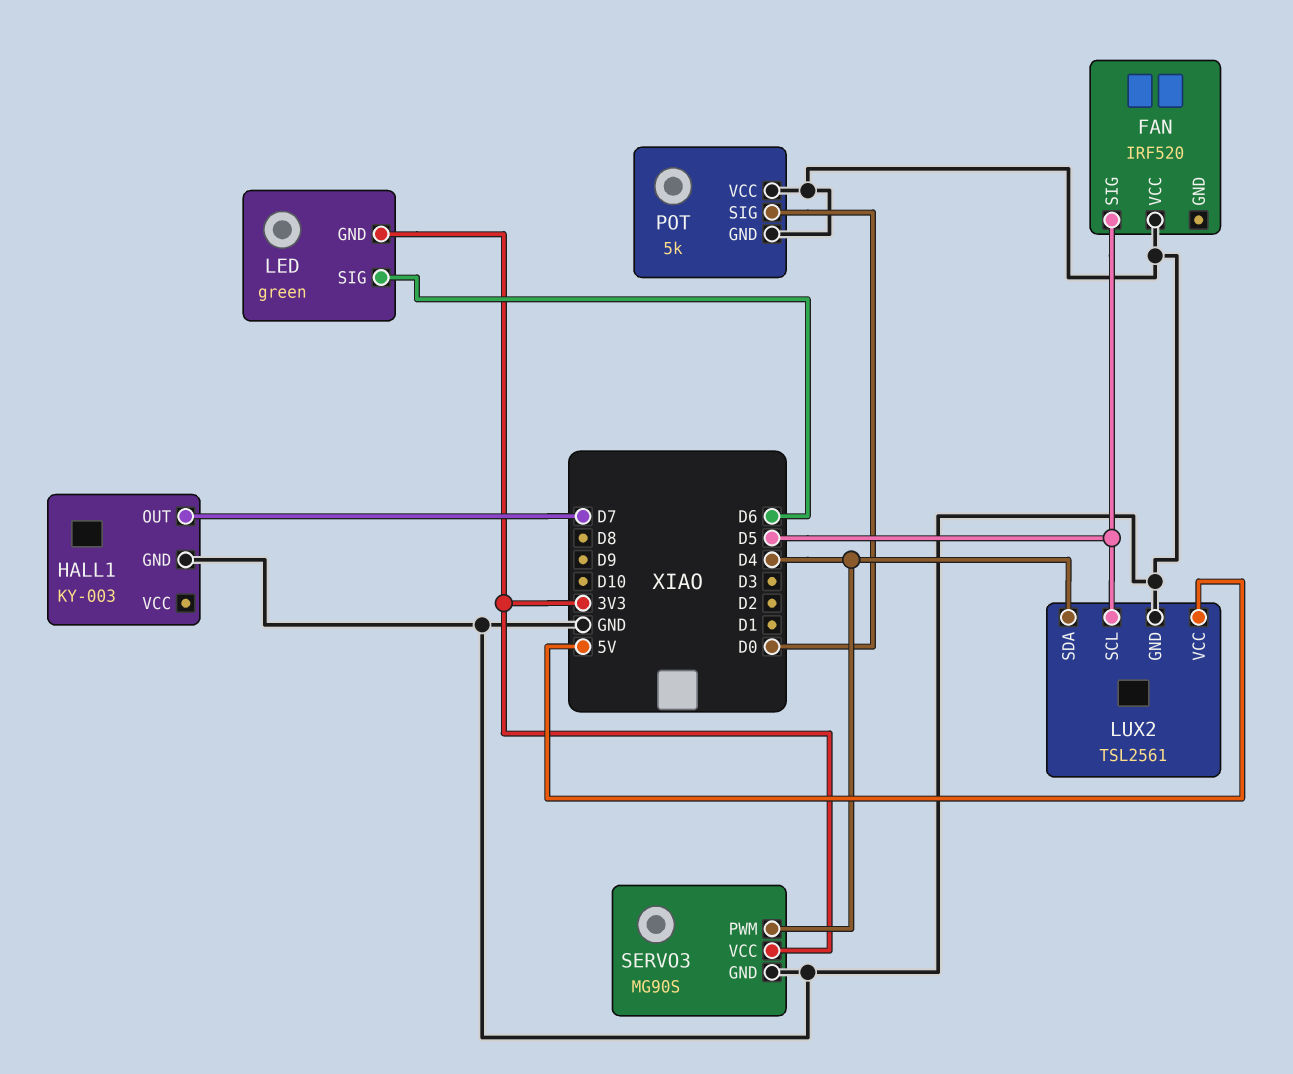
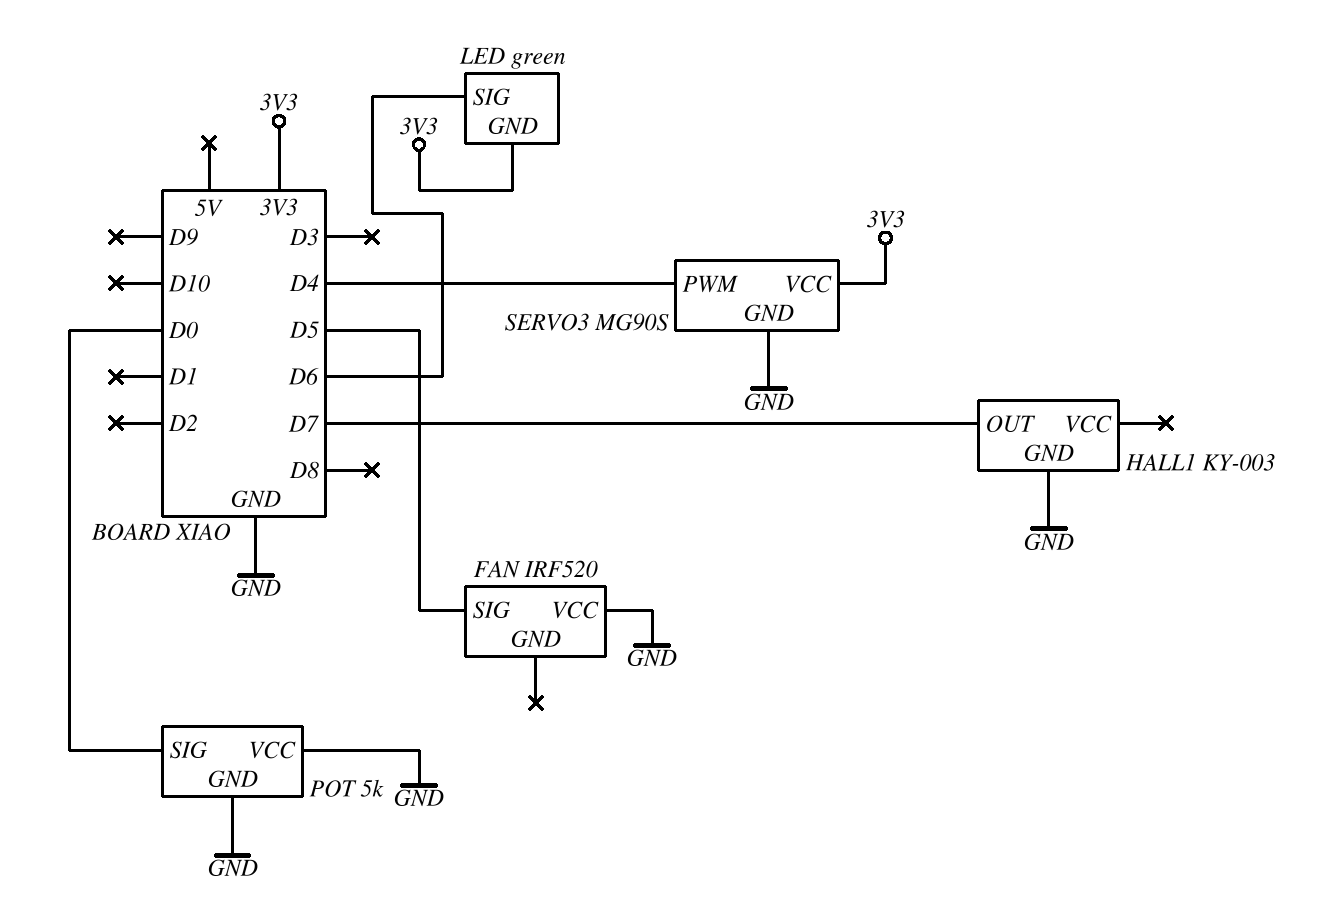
LUX2: TSL2561 -> none
LUX2 pin GND: GND -> none
LUX2 pin SCL: D5 -> none
LUX2 pin SDA: D4 -> none
LUX2 pin VCC: 5V -> none

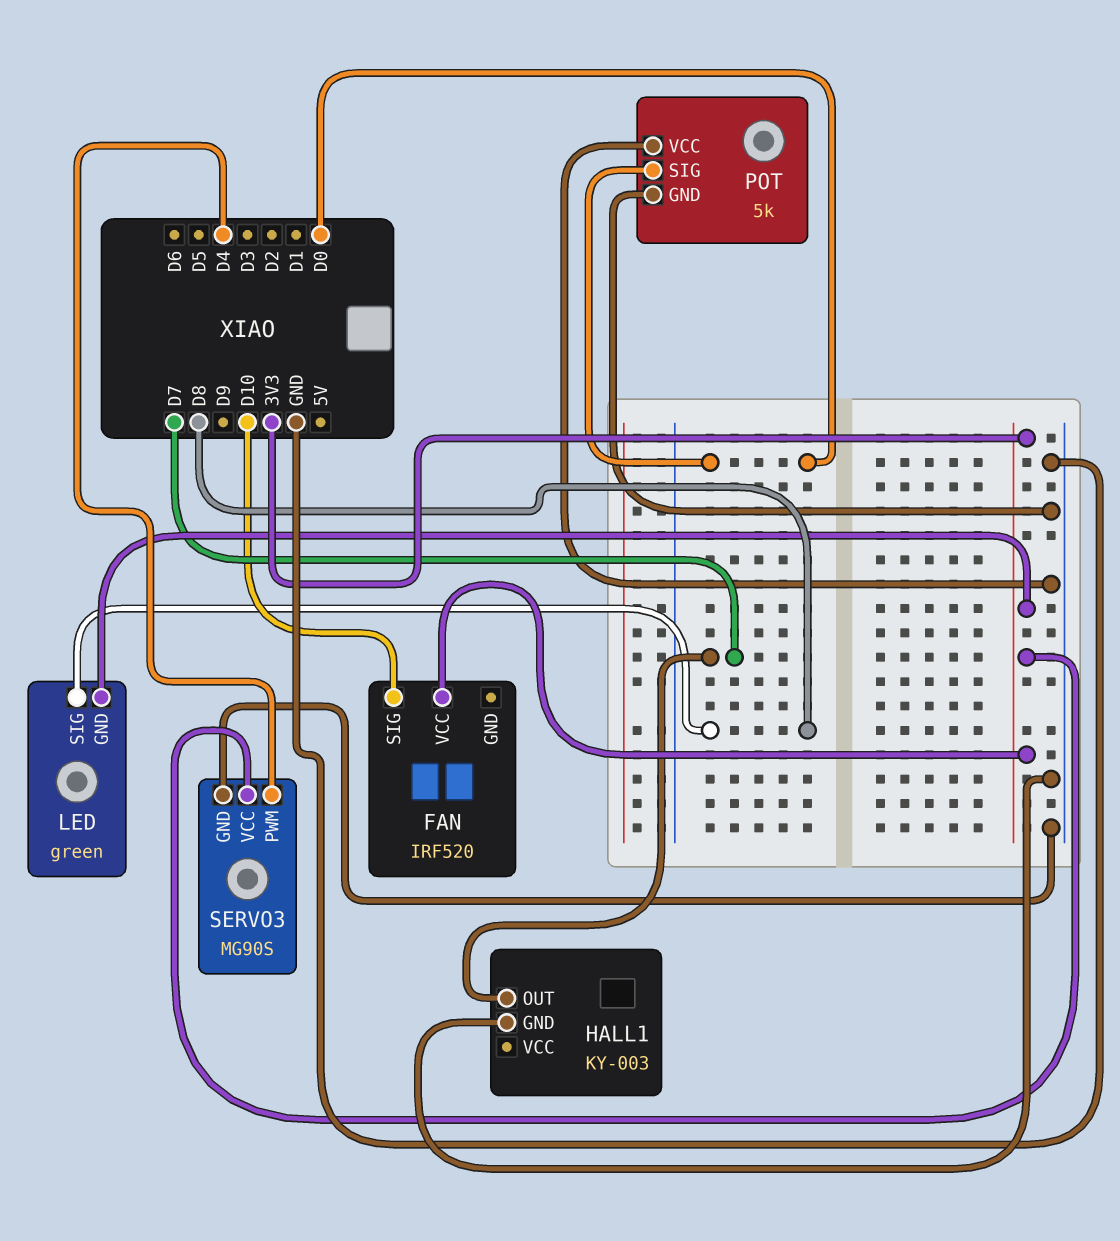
FAN pin SIG: D5 -> D10
FAN pin VCC: GND -> 3V3
LED pin SIG: D6 -> D8

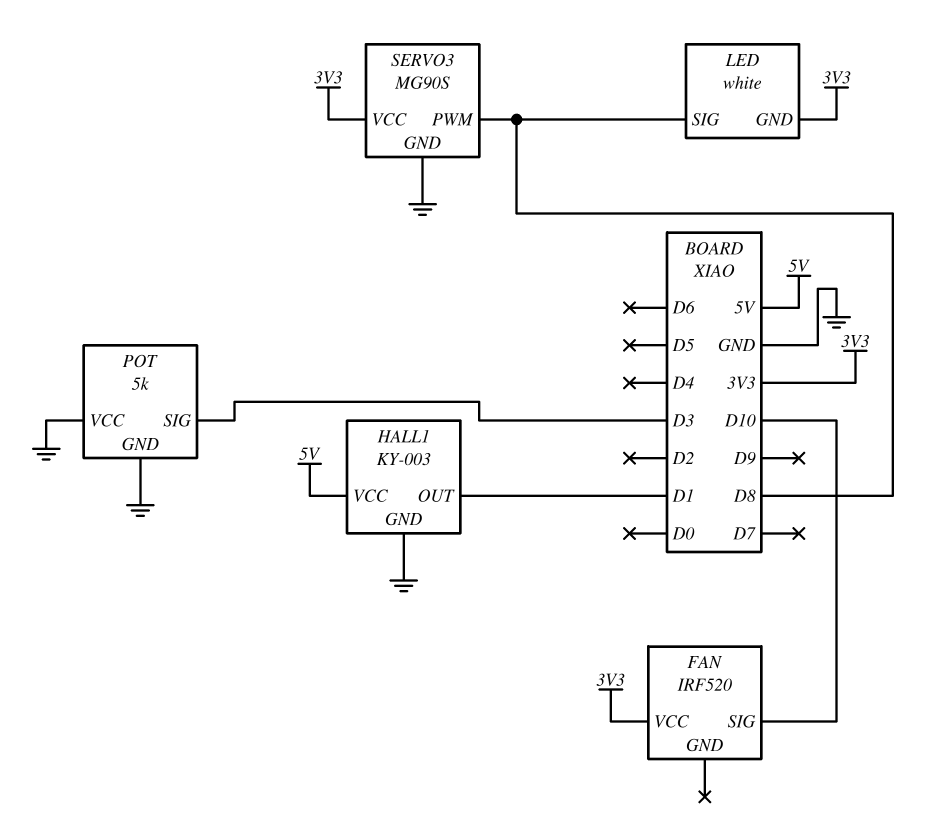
HALL1 pin OUT: D7 -> D1
HALL1 pin VCC: none -> 5V
LED: green -> white
POT pin SIG: D0 -> D3
SERVO3 pin PWM: D4 -> D8

